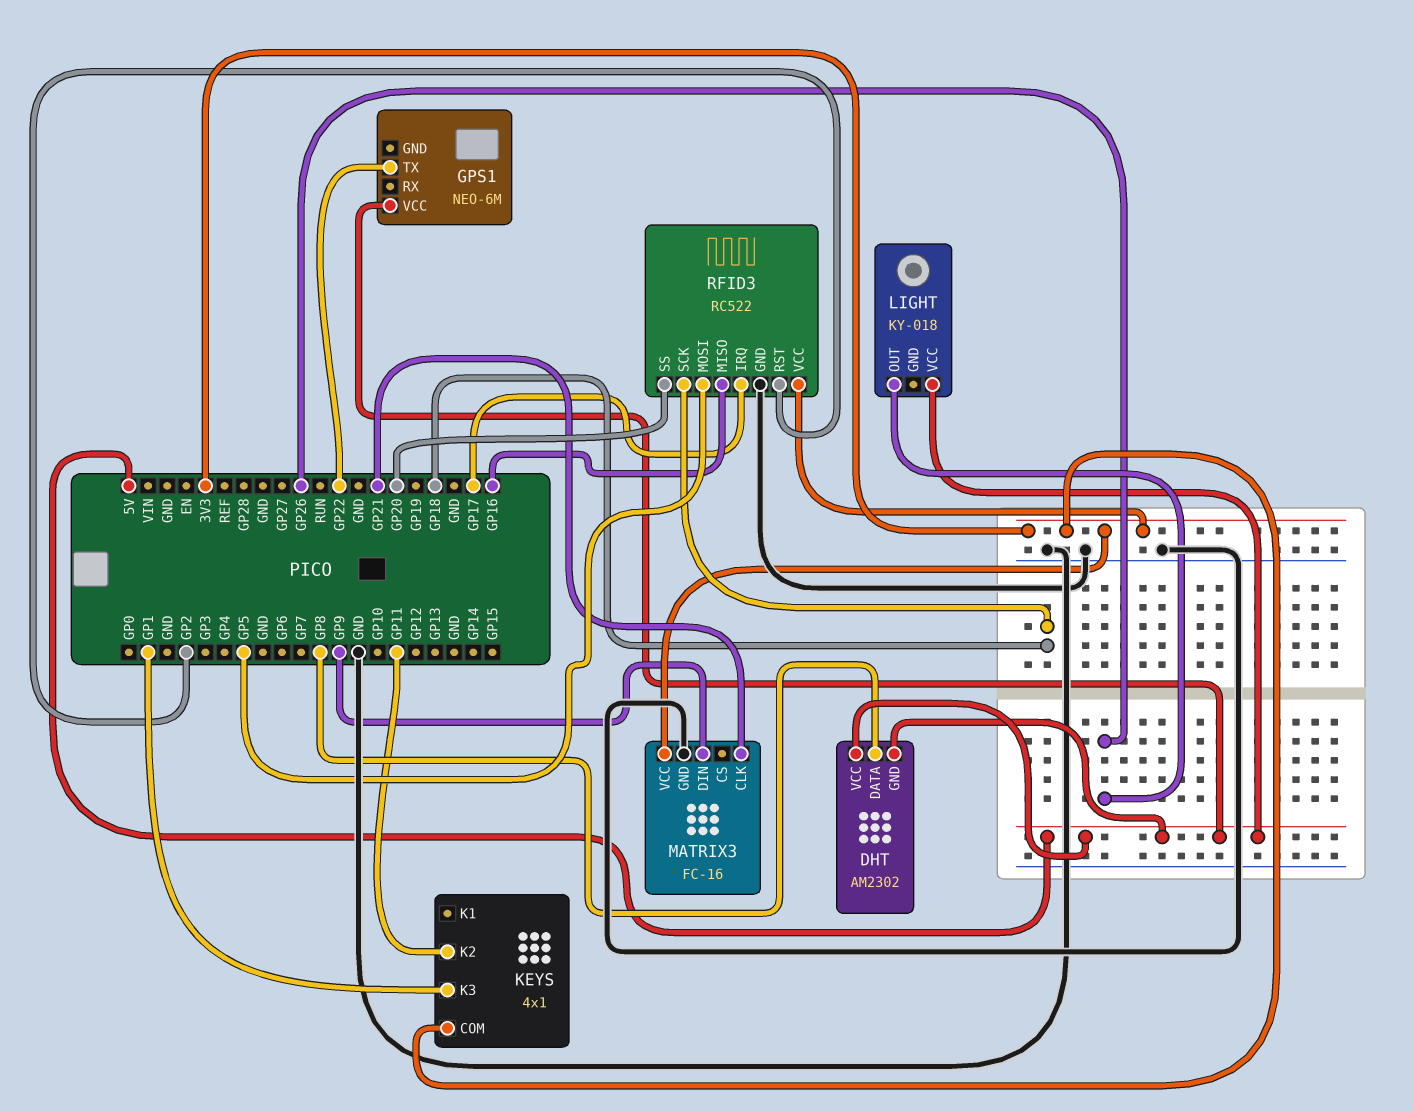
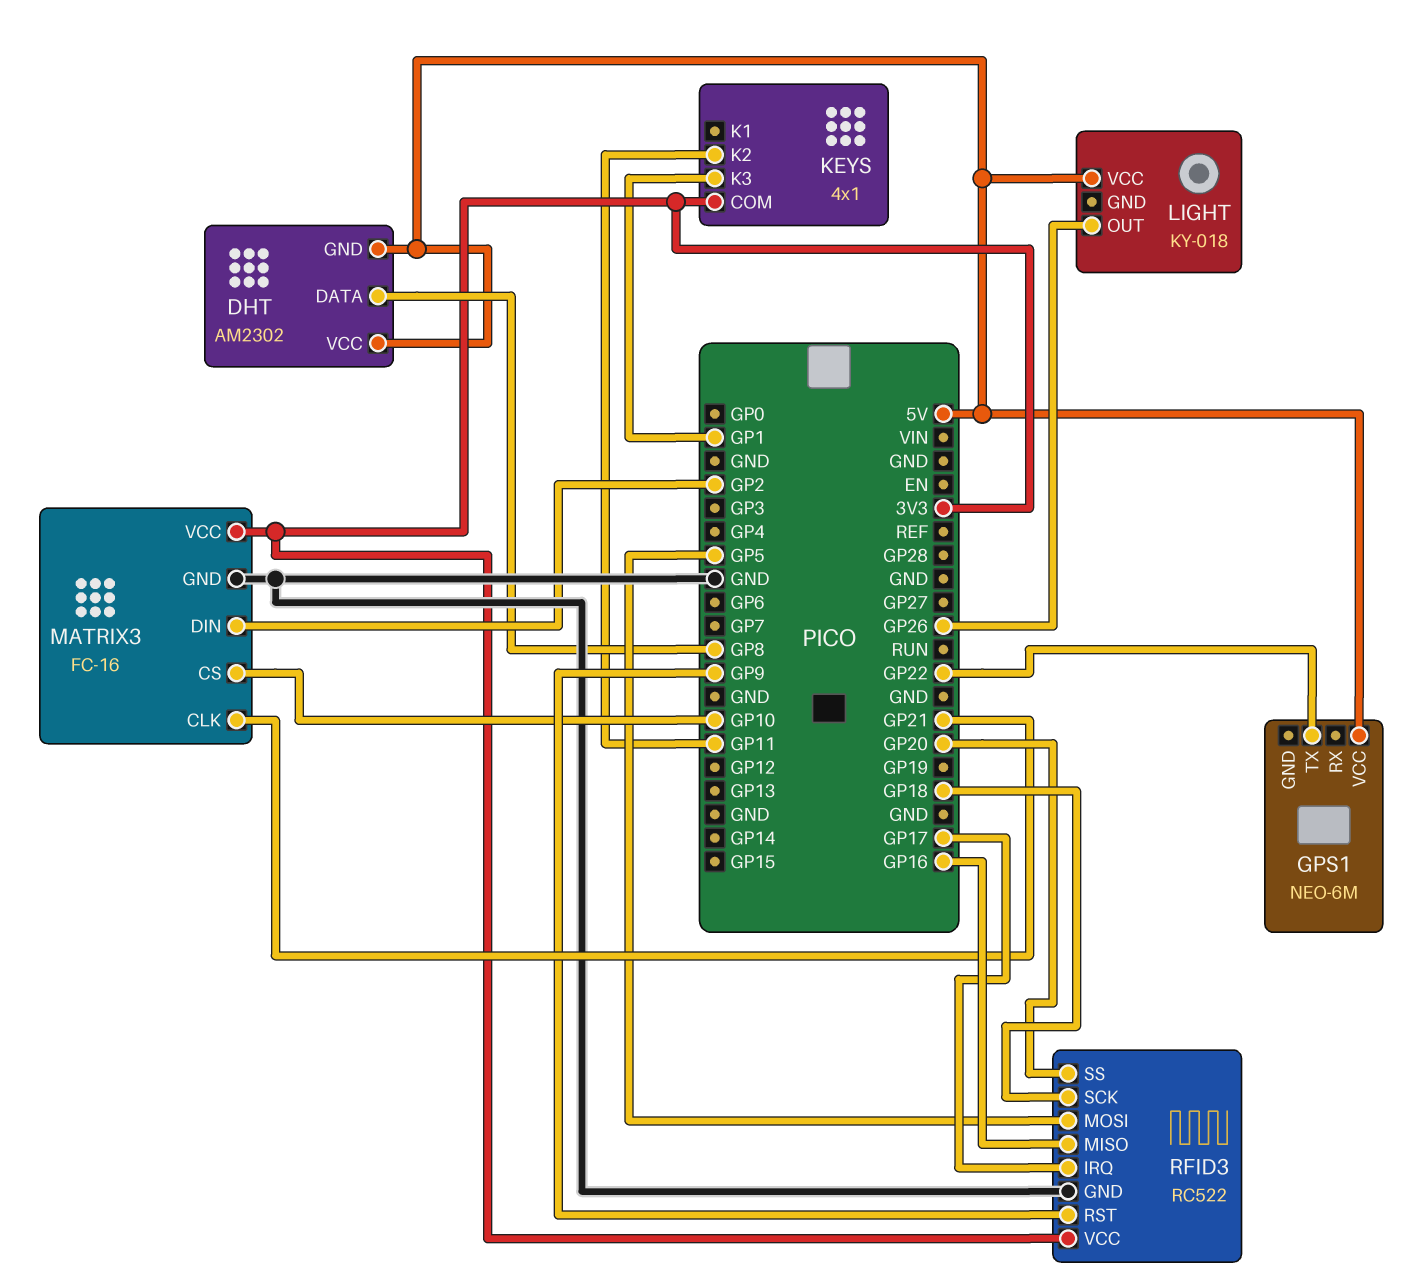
MATRIX3 pin CS: none -> GP10
MATRIX3 pin DIN: GP9 -> GP2
RFID3 pin RST: GP2 -> GP9

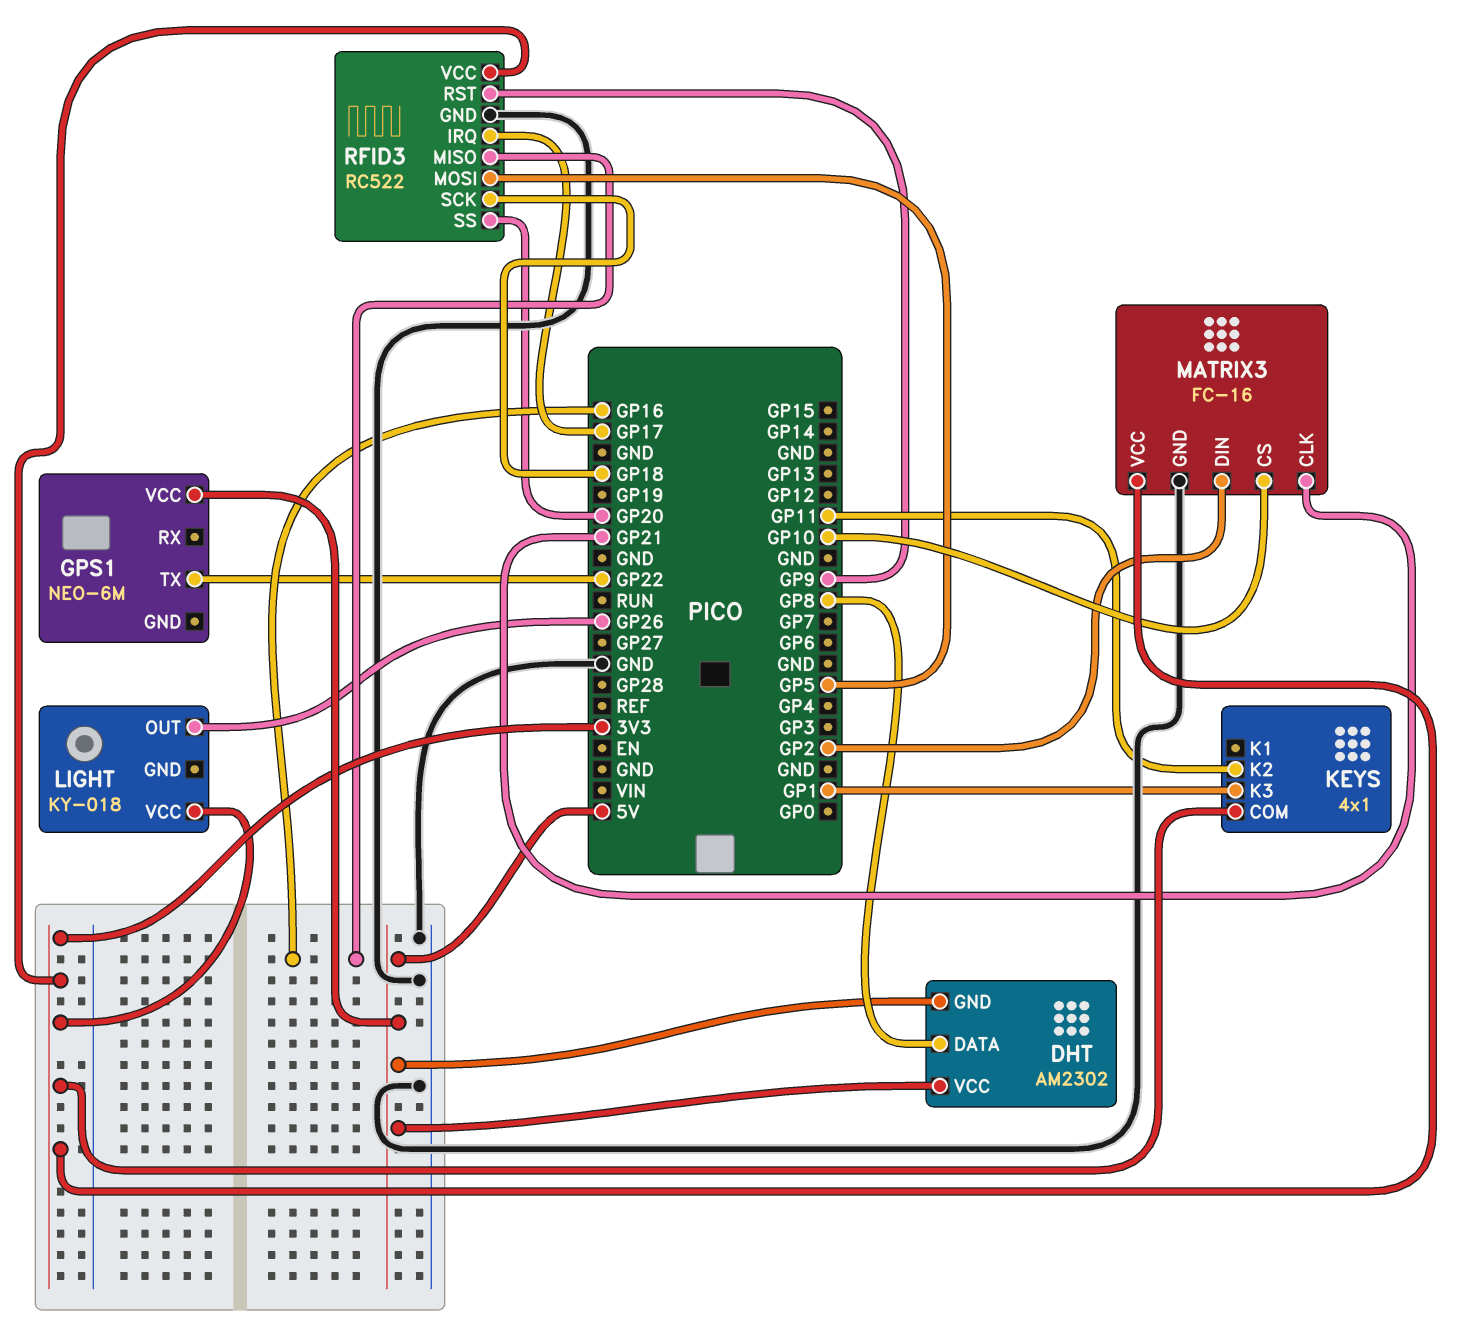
LIGHT pin VCC: 5V -> 3V3

